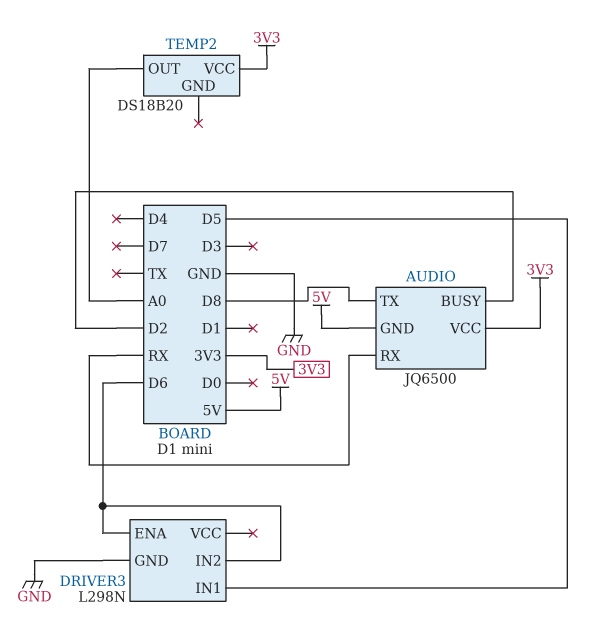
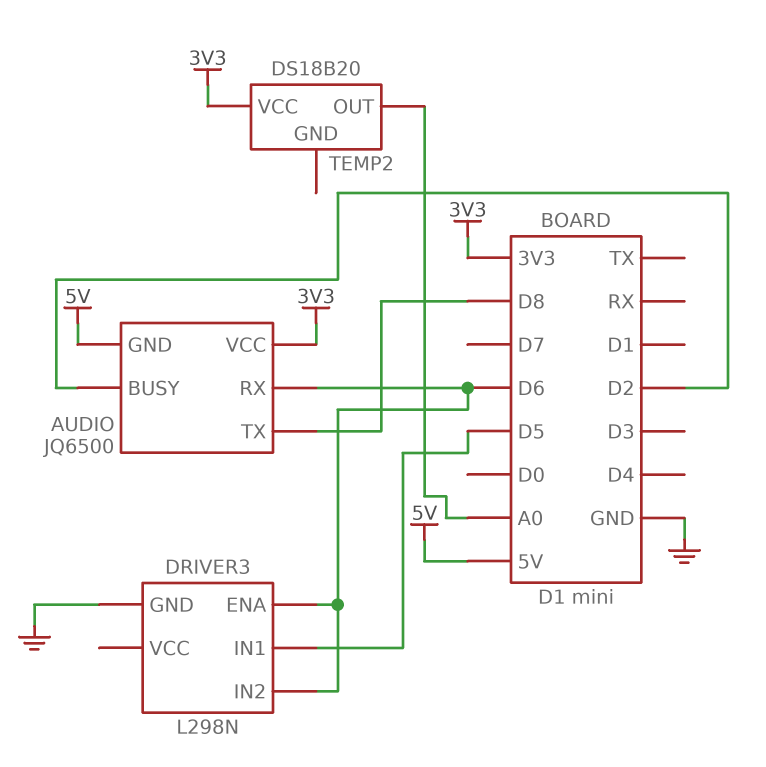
AUDIO pin RX: RX -> D6

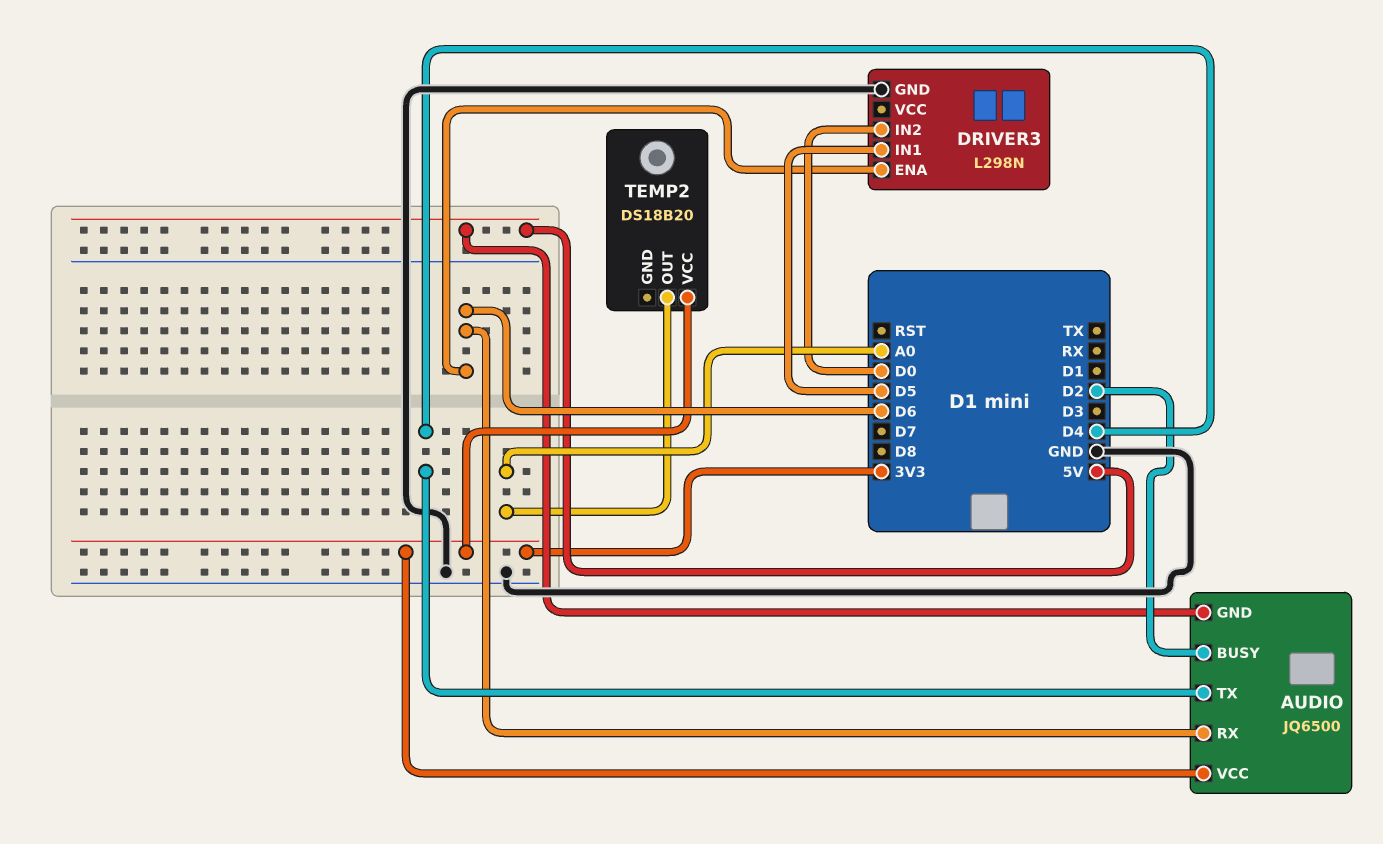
AUDIO pin TX: D8 -> D4
DRIVER3 pin IN2: D6 -> D0

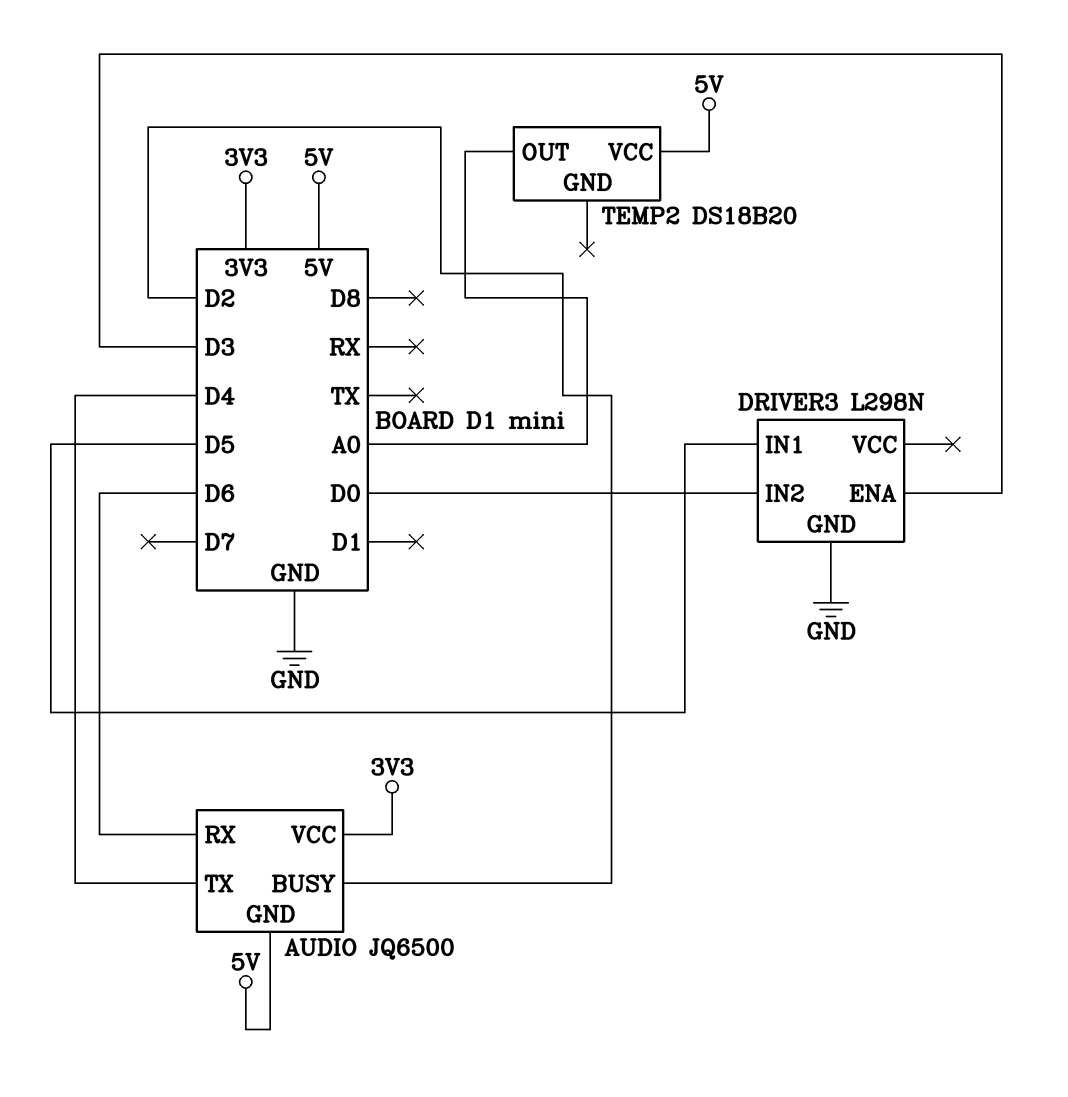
DRIVER3 pin ENA: D6 -> D3
TEMP2 pin VCC: 3V3 -> 5V

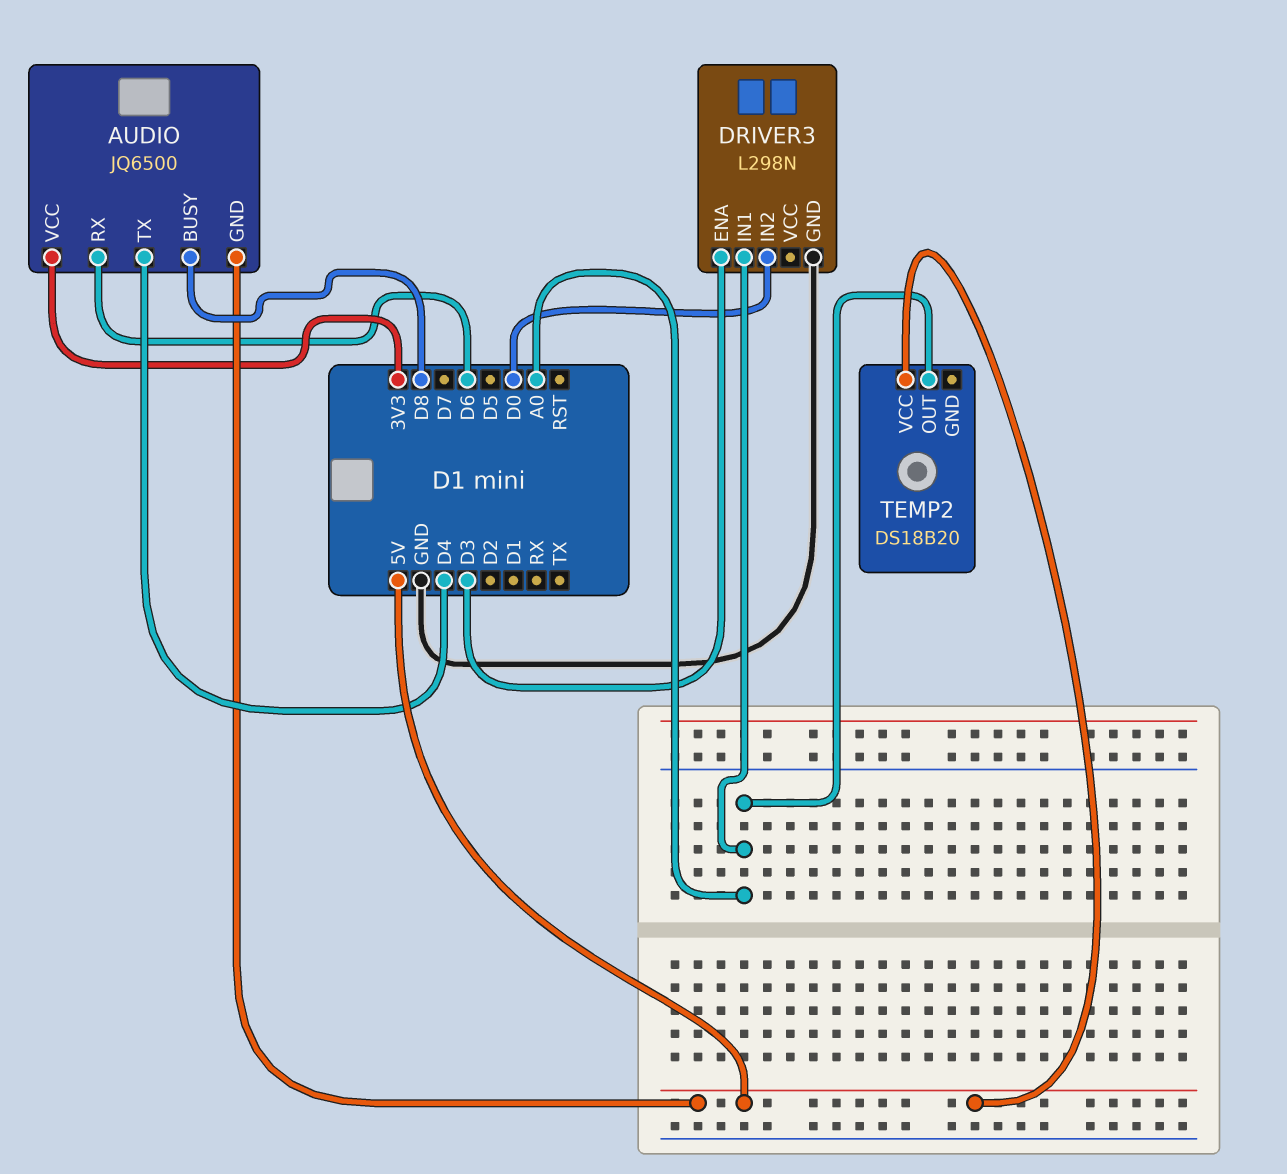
AUDIO pin BUSY: D2 -> D8
DRIVER3 pin IN1: D5 -> A0

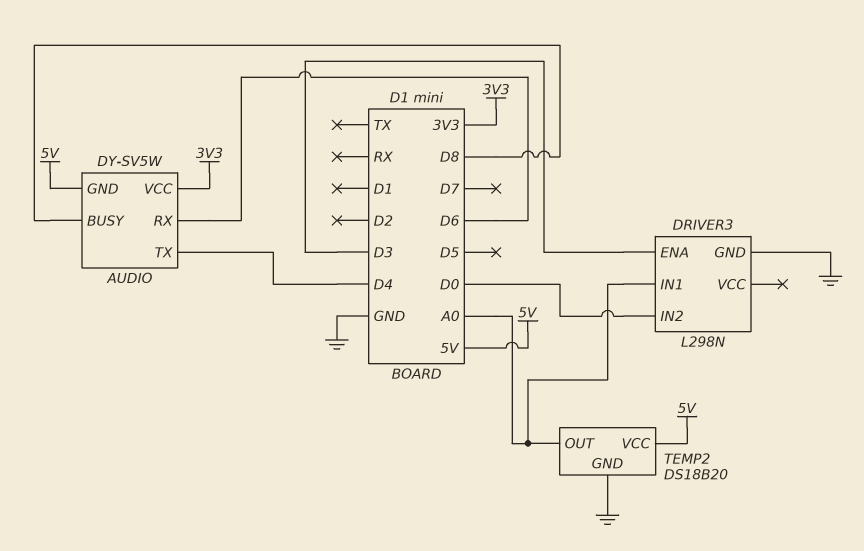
AUDIO: JQ6500 -> DY-SV5W
TEMP2 pin GND: none -> GND

